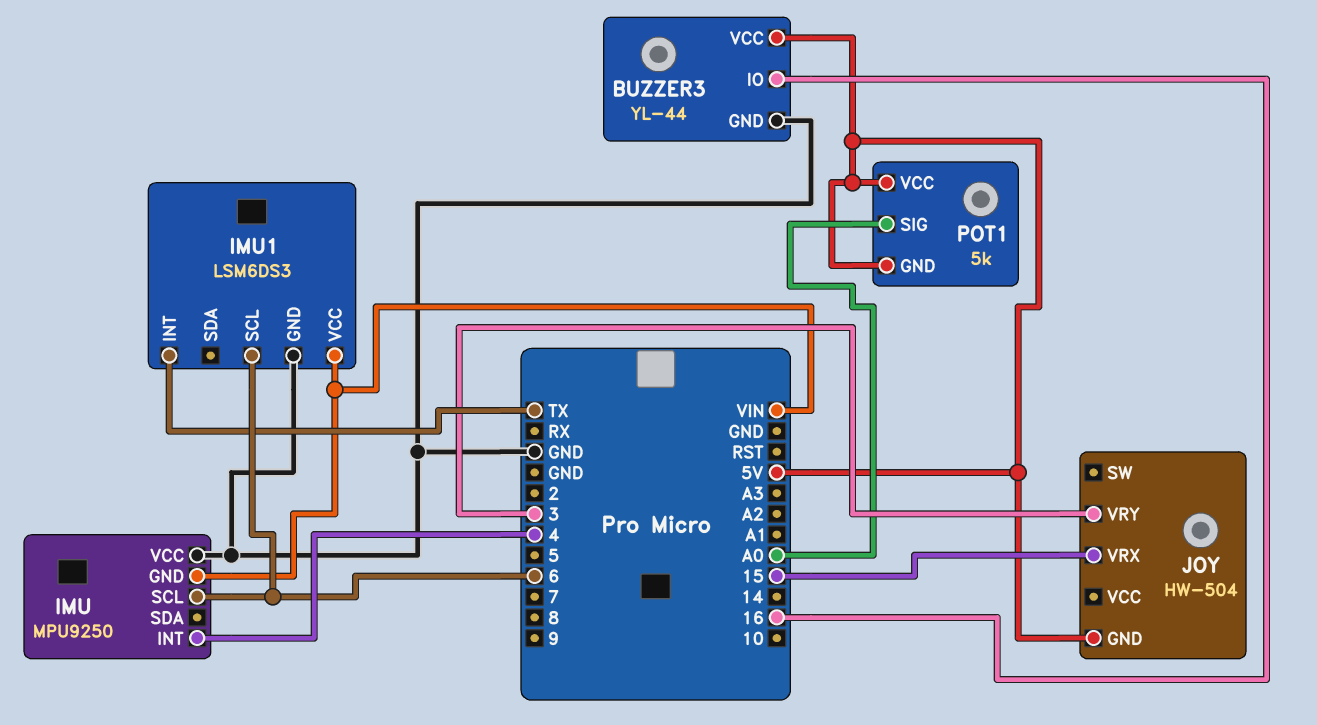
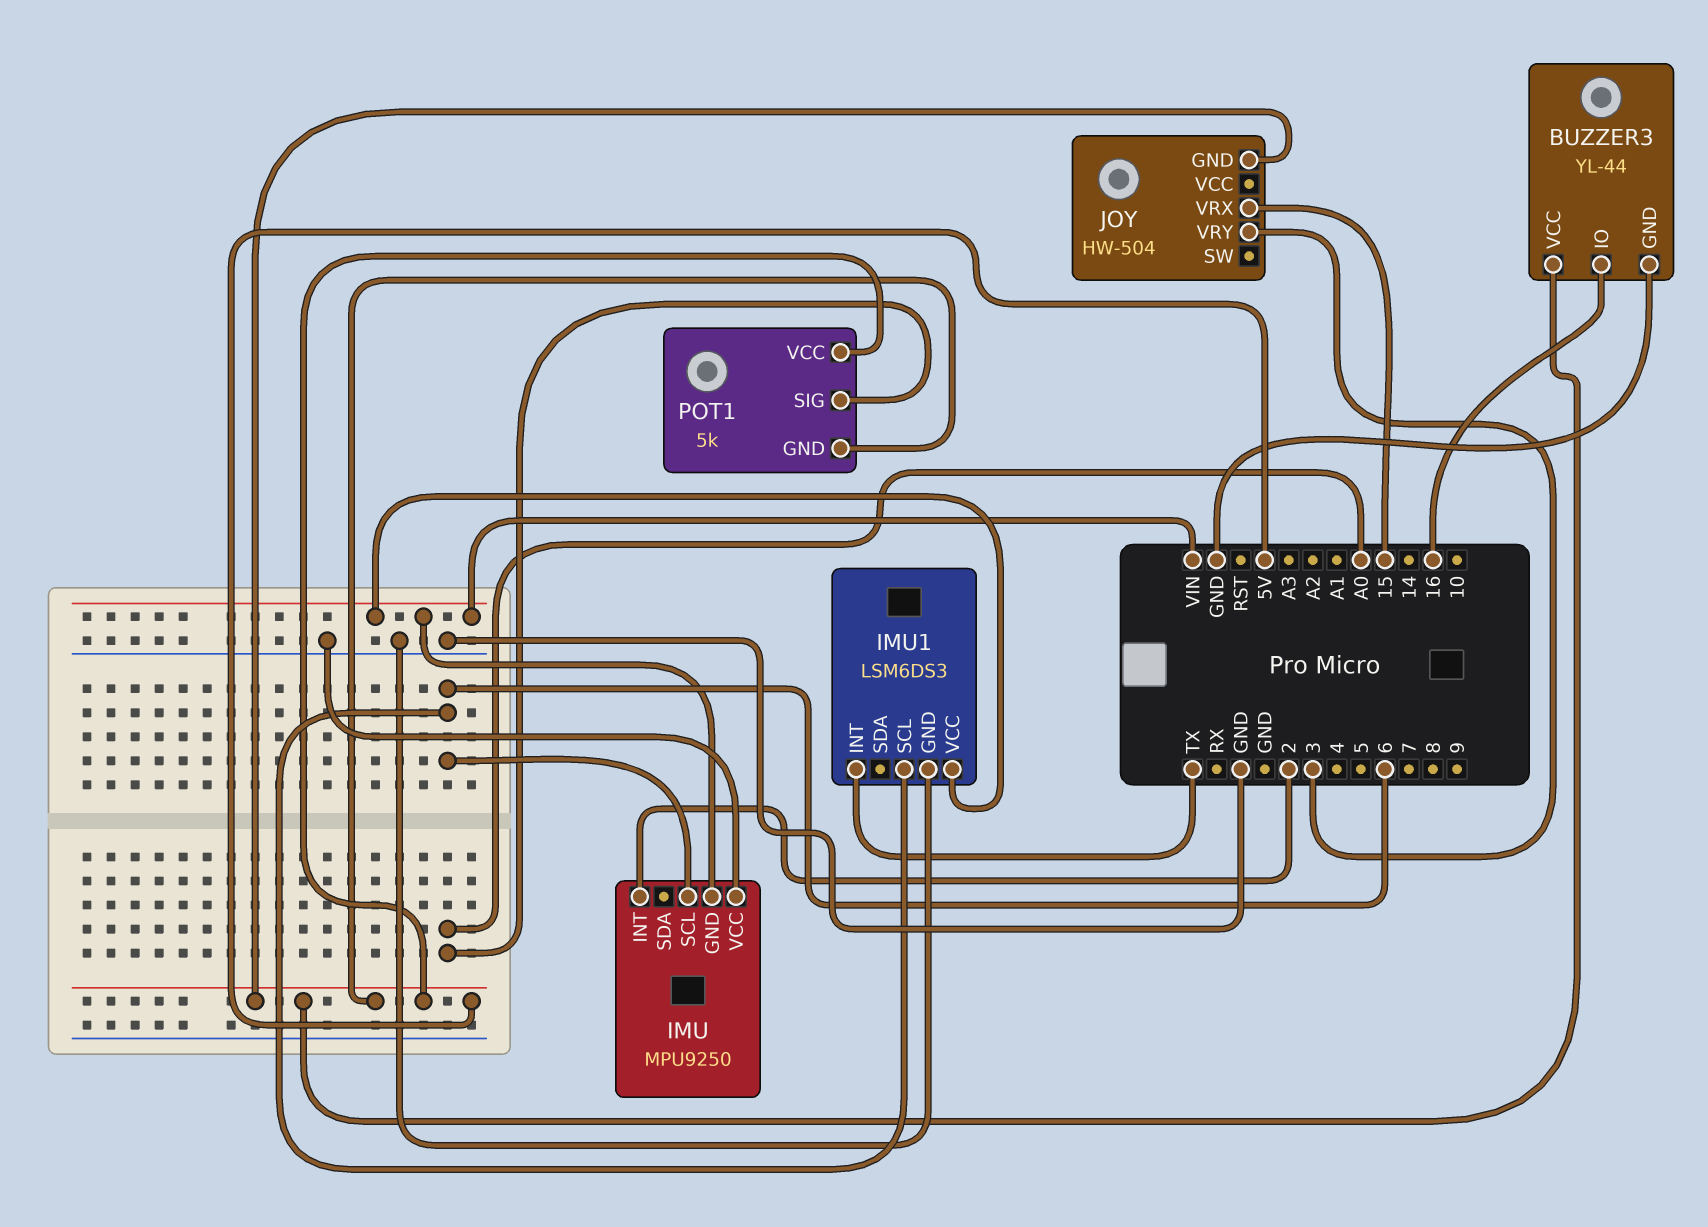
IMU pin INT: 4 -> 2

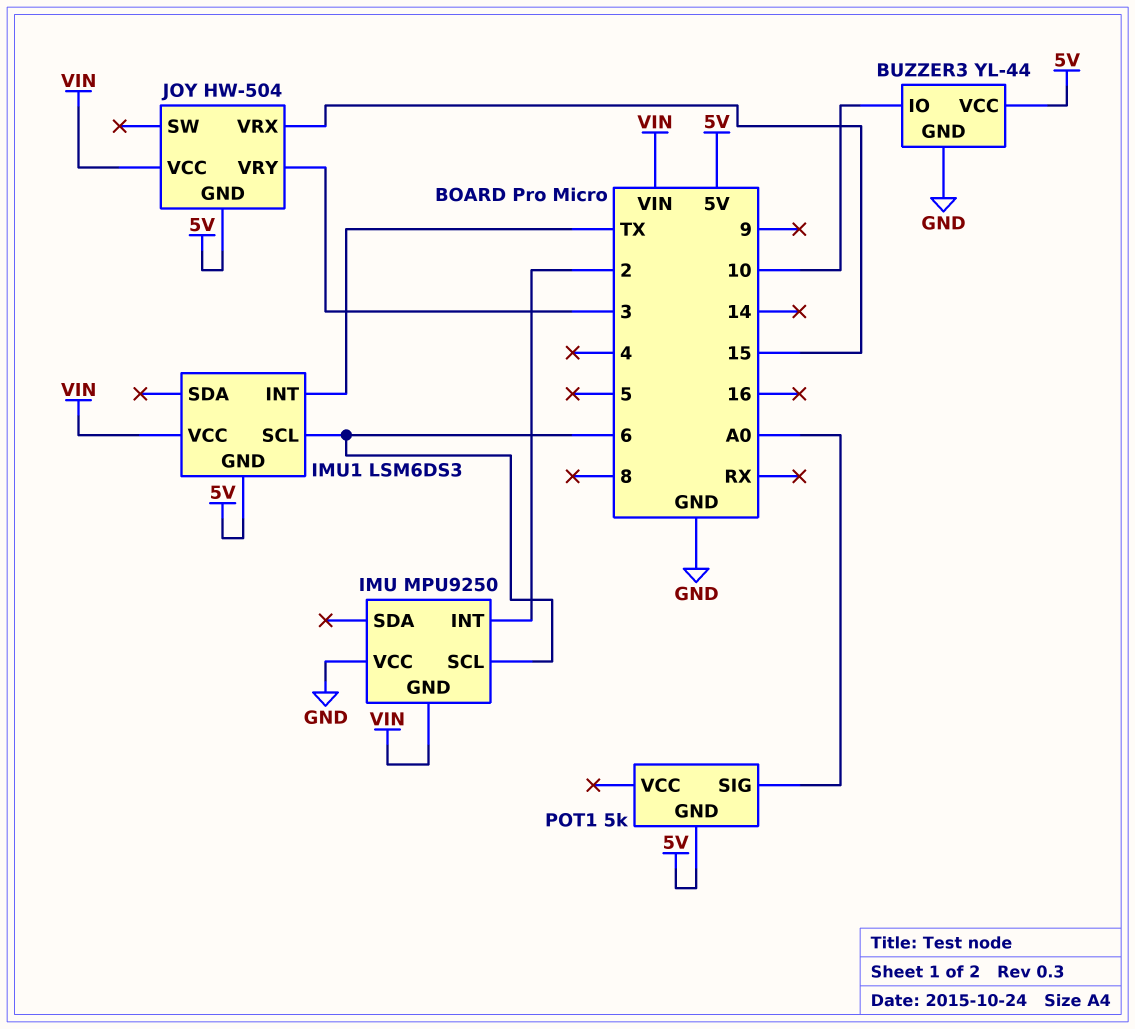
BUZZER3 pin IO: 16 -> 10
IMU1 pin GND: GND -> 5V
JOY pin VCC: none -> VIN
POT1 pin VCC: 5V -> none

